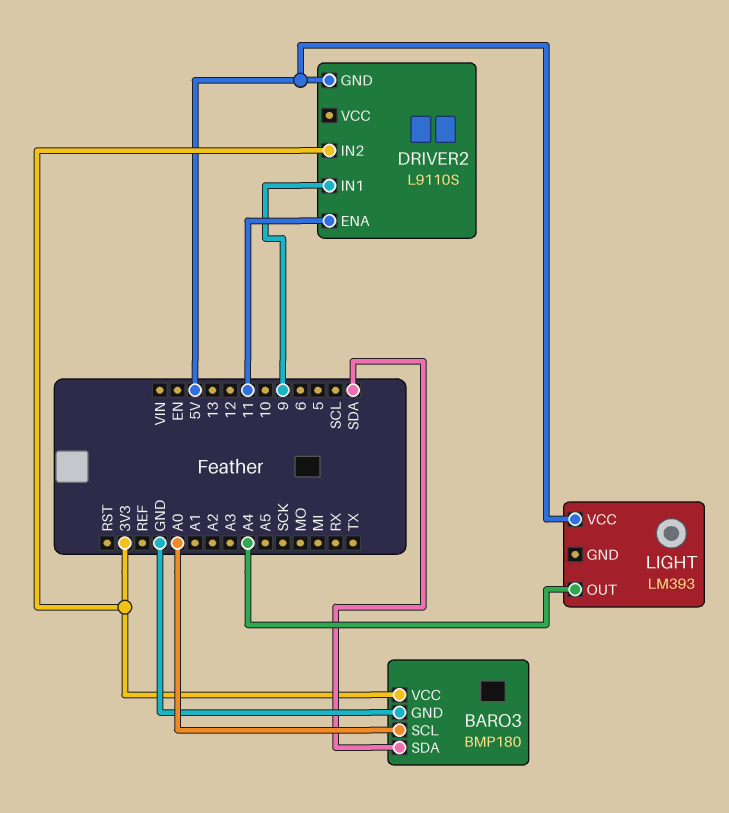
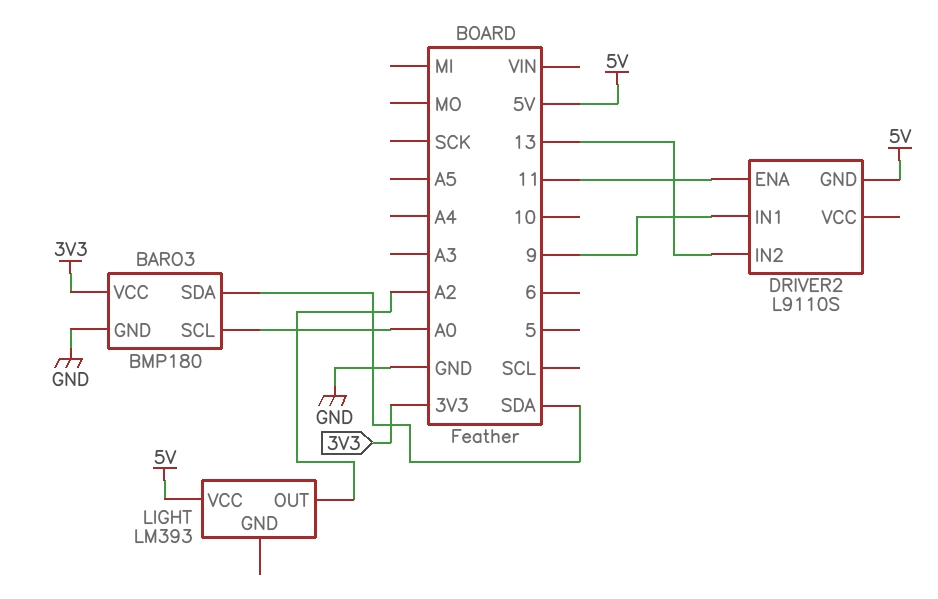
DRIVER2 pin IN2: 3V3 -> 13
LIGHT pin OUT: A4 -> A2

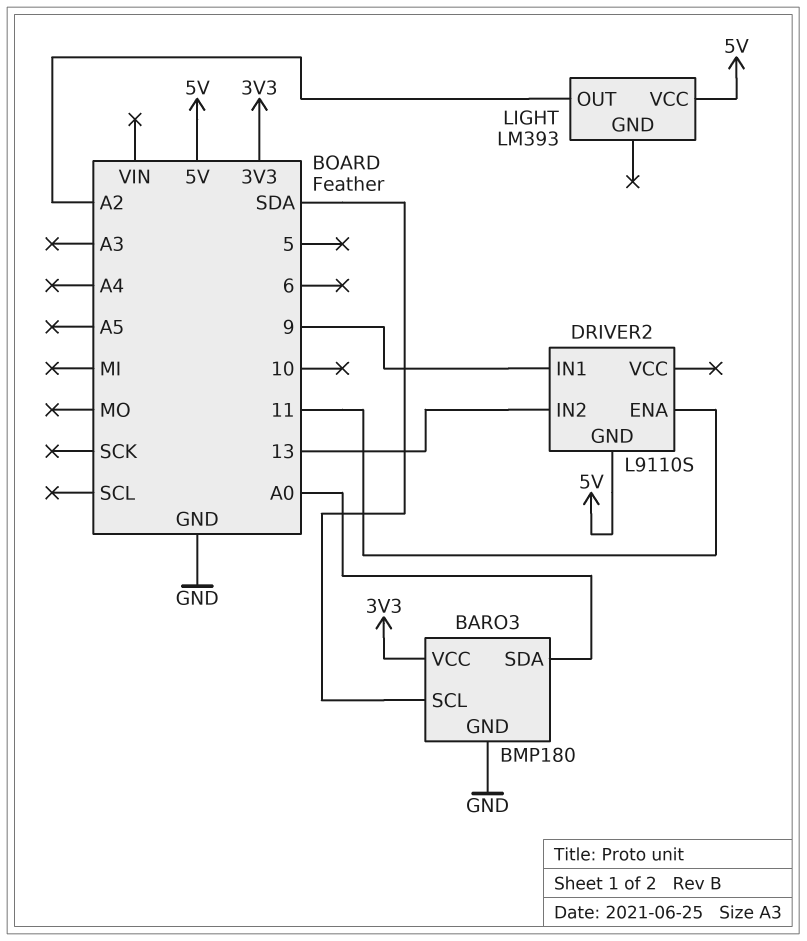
BARO3 pin SCL: A0 -> SDA
BARO3 pin SDA: SDA -> A0

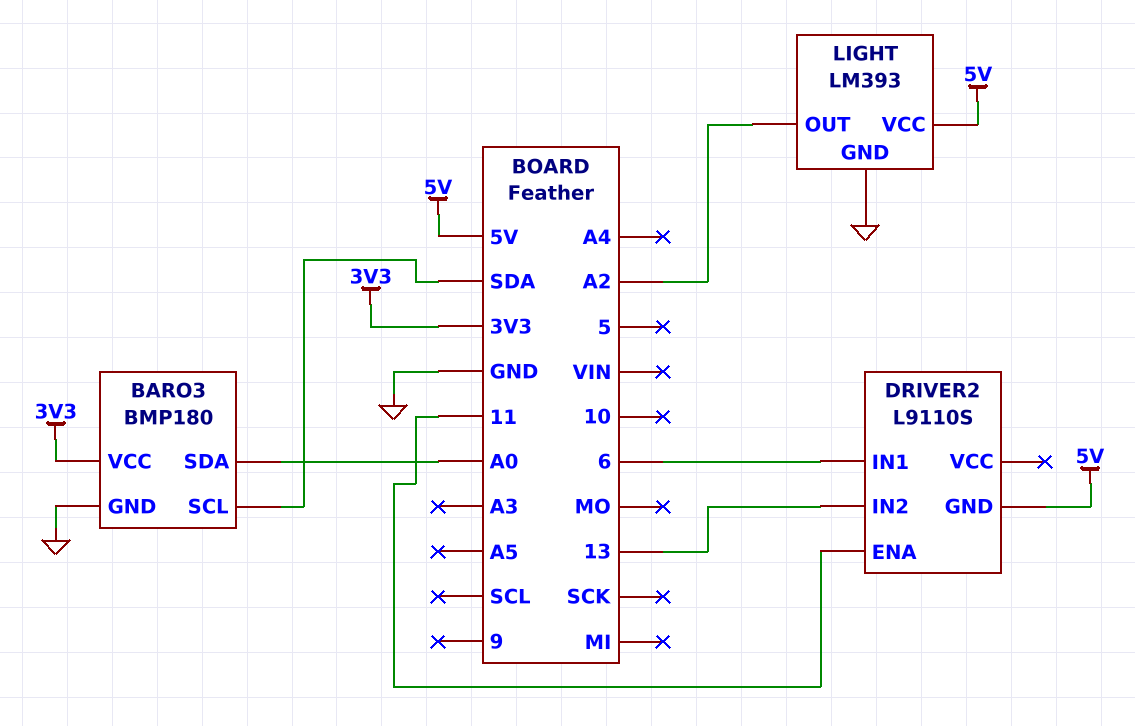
DRIVER2 pin IN1: 9 -> 6
LIGHT pin GND: none -> GND

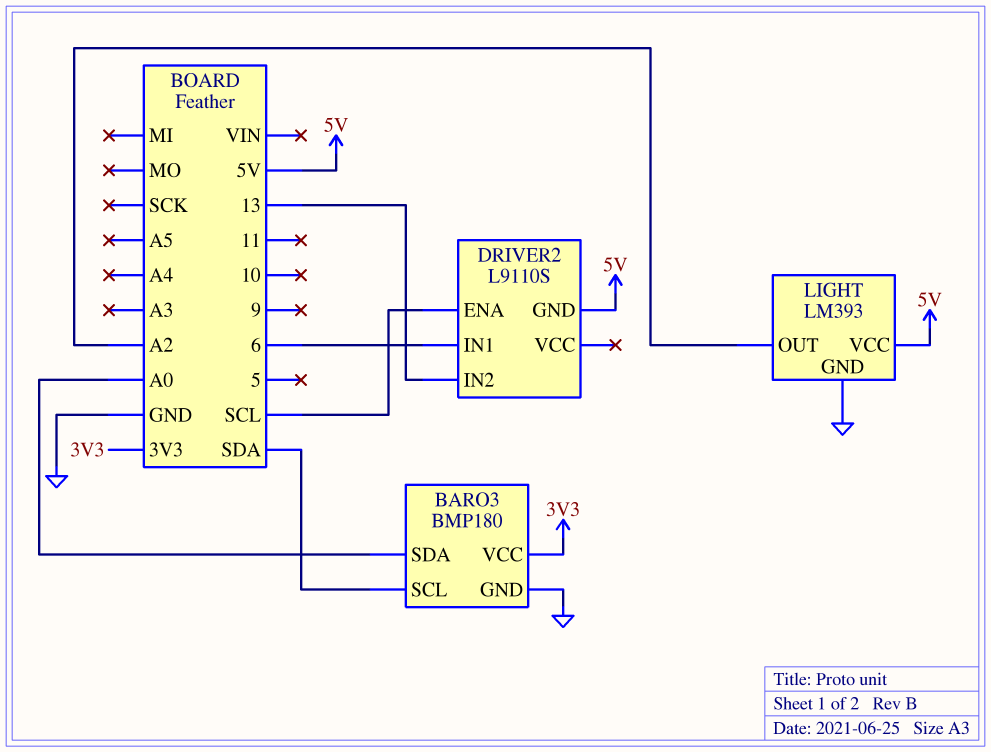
DRIVER2 pin ENA: 11 -> SCL

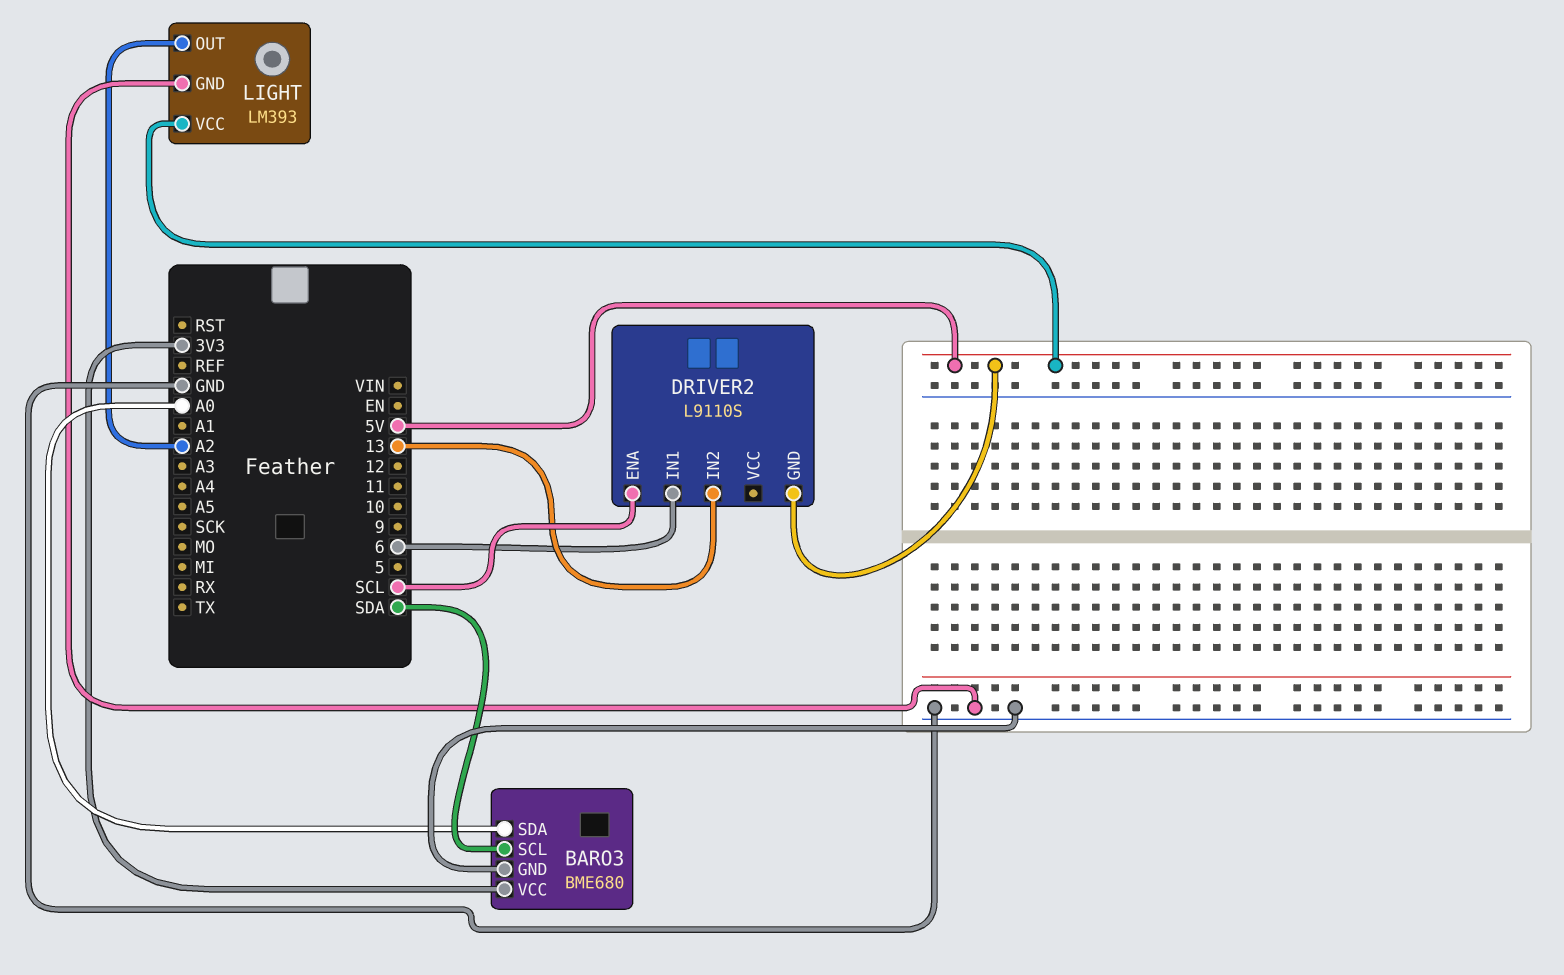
BARO3: BMP180 -> BME680

